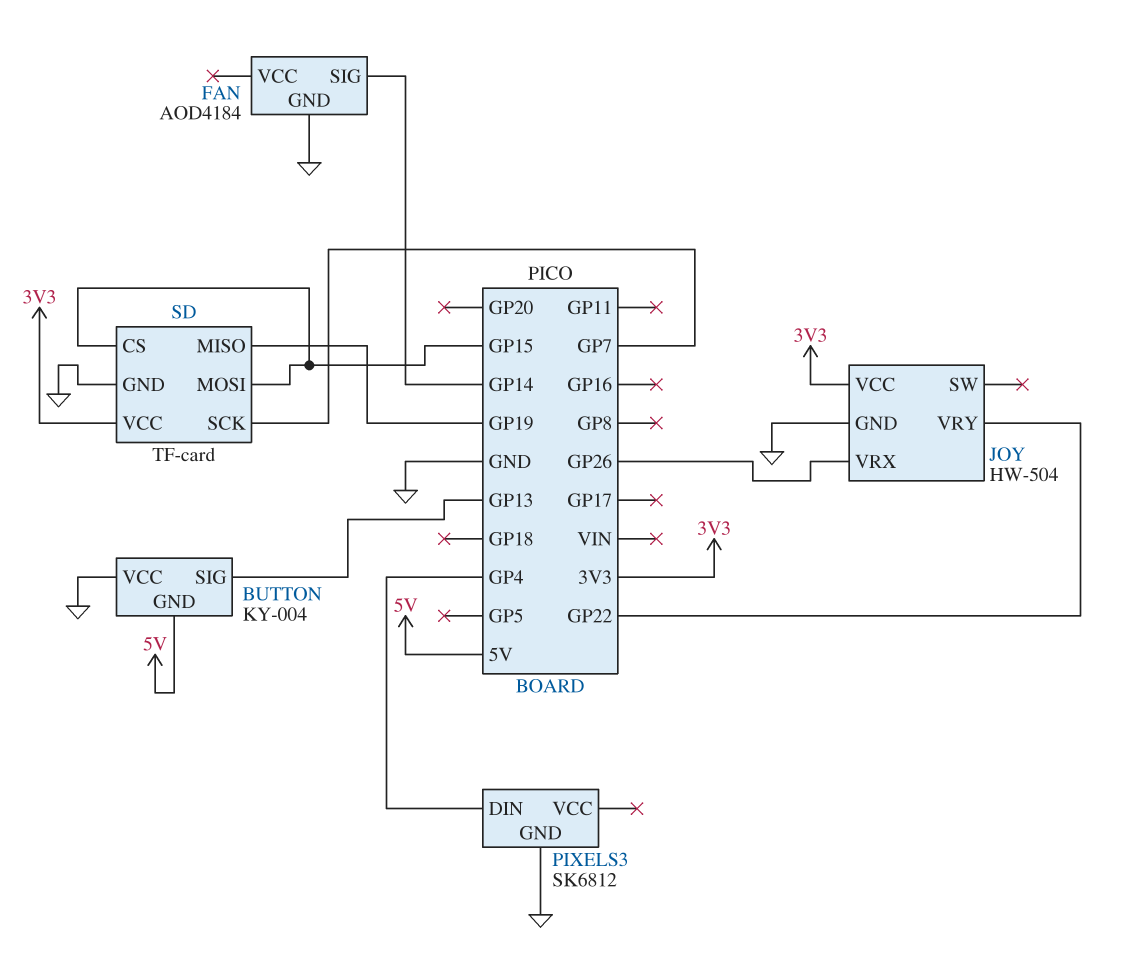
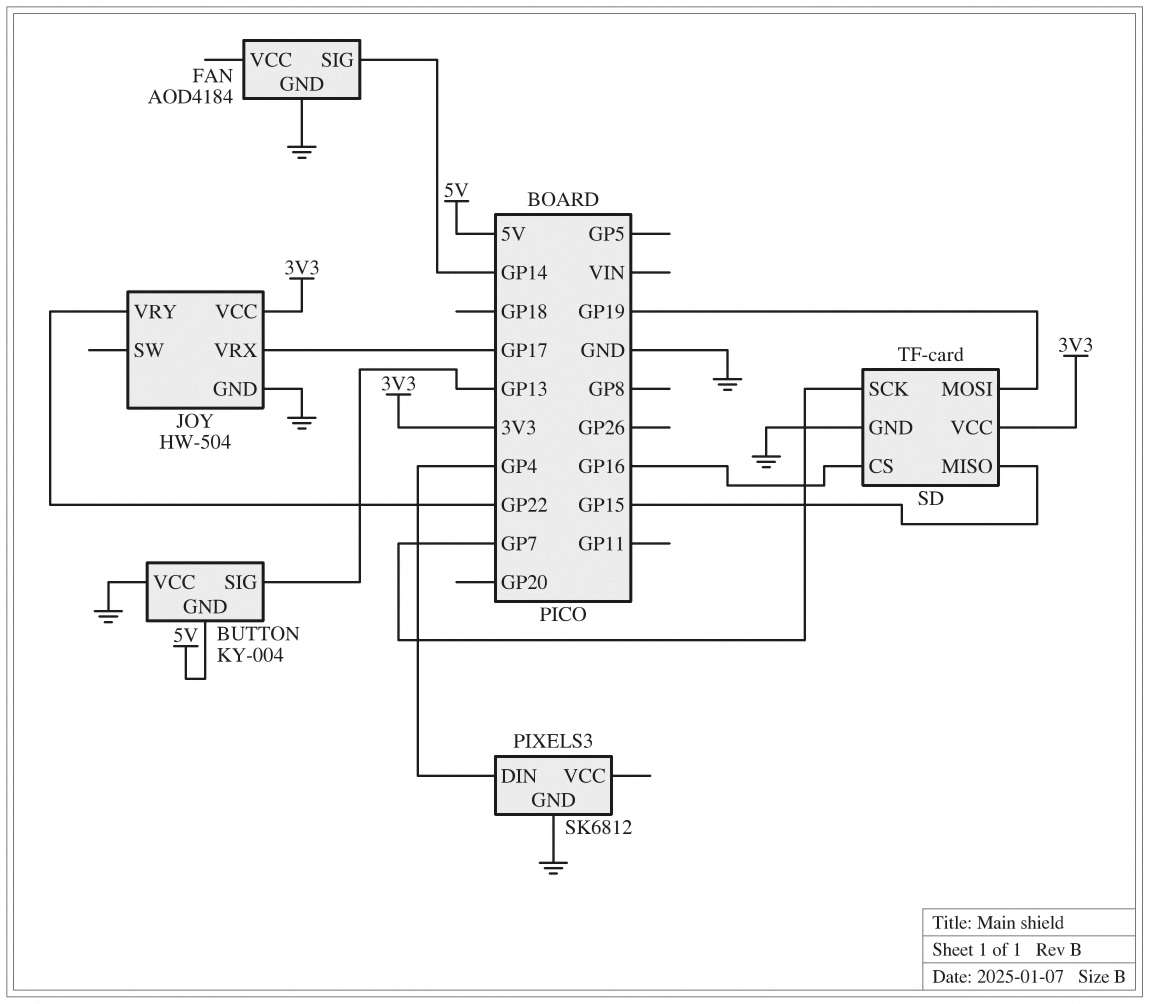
JOY pin VRX: GP26 -> GP17
SD pin CS: GP15 -> GP16
SD pin MISO: GP19 -> GP15
SD pin MOSI: GP15 -> GP19

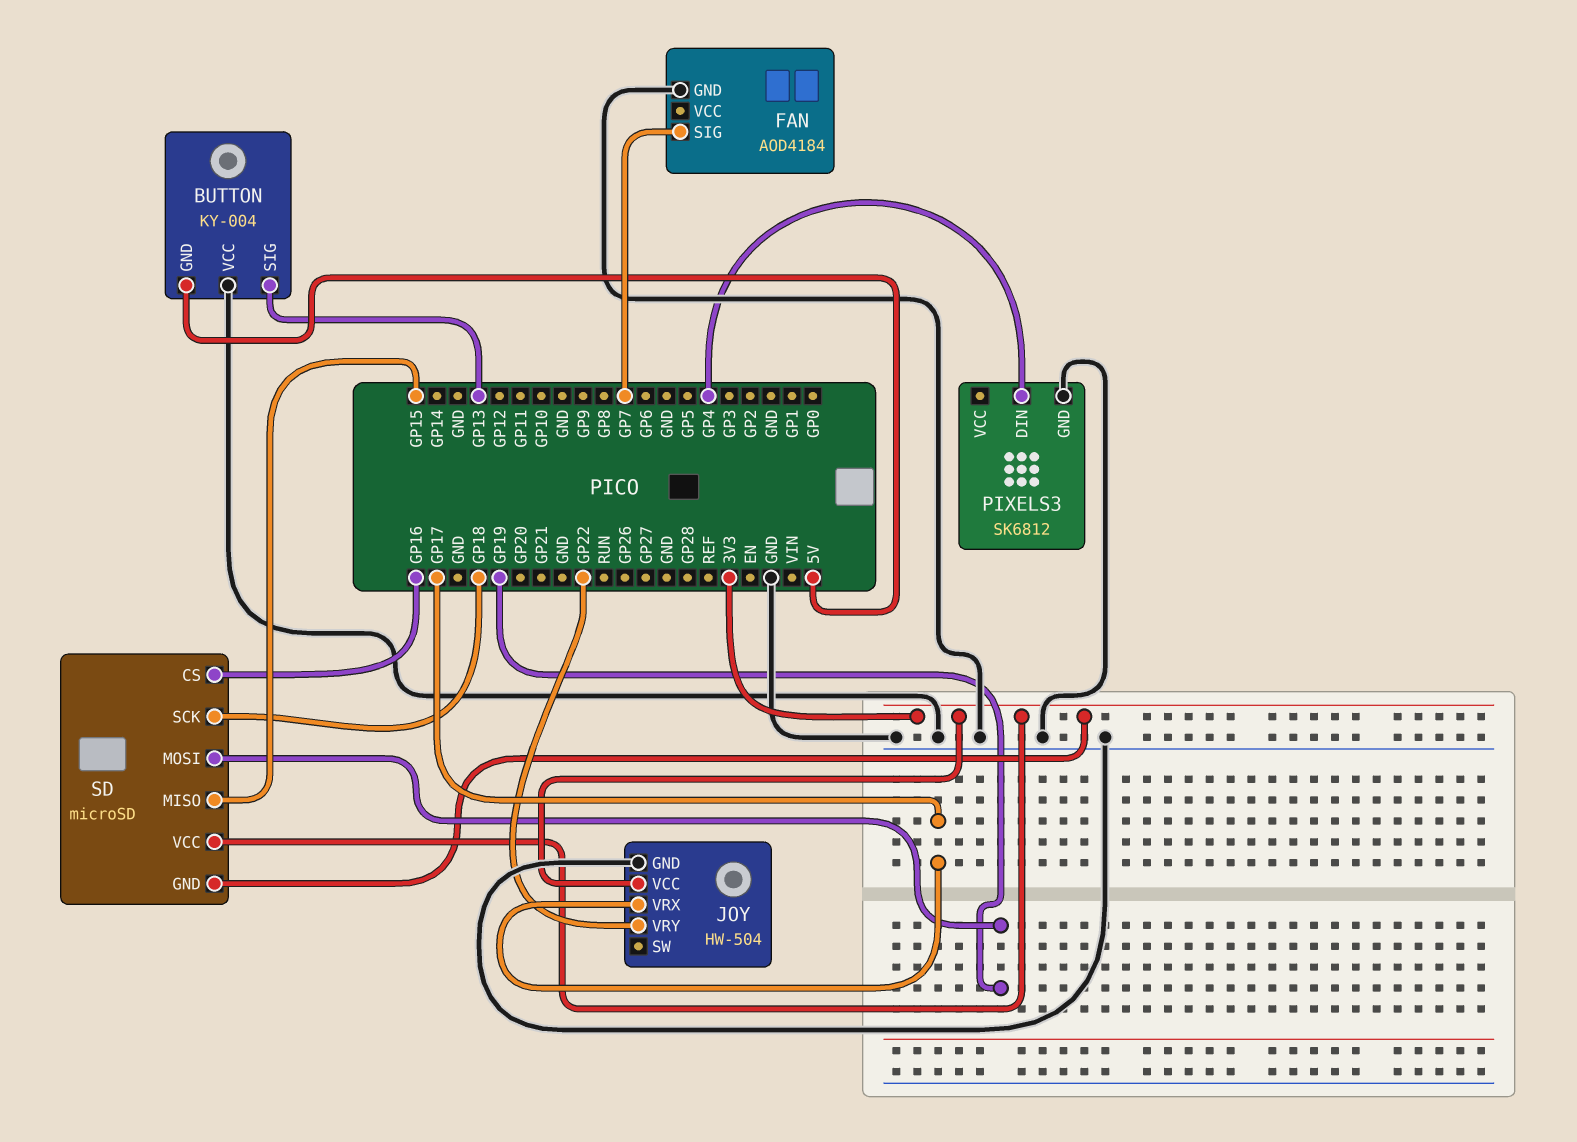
FAN pin SIG: GP14 -> GP7
SD: TF-card -> microSD
SD pin GND: GND -> 3V3
SD pin SCK: GP7 -> GP18

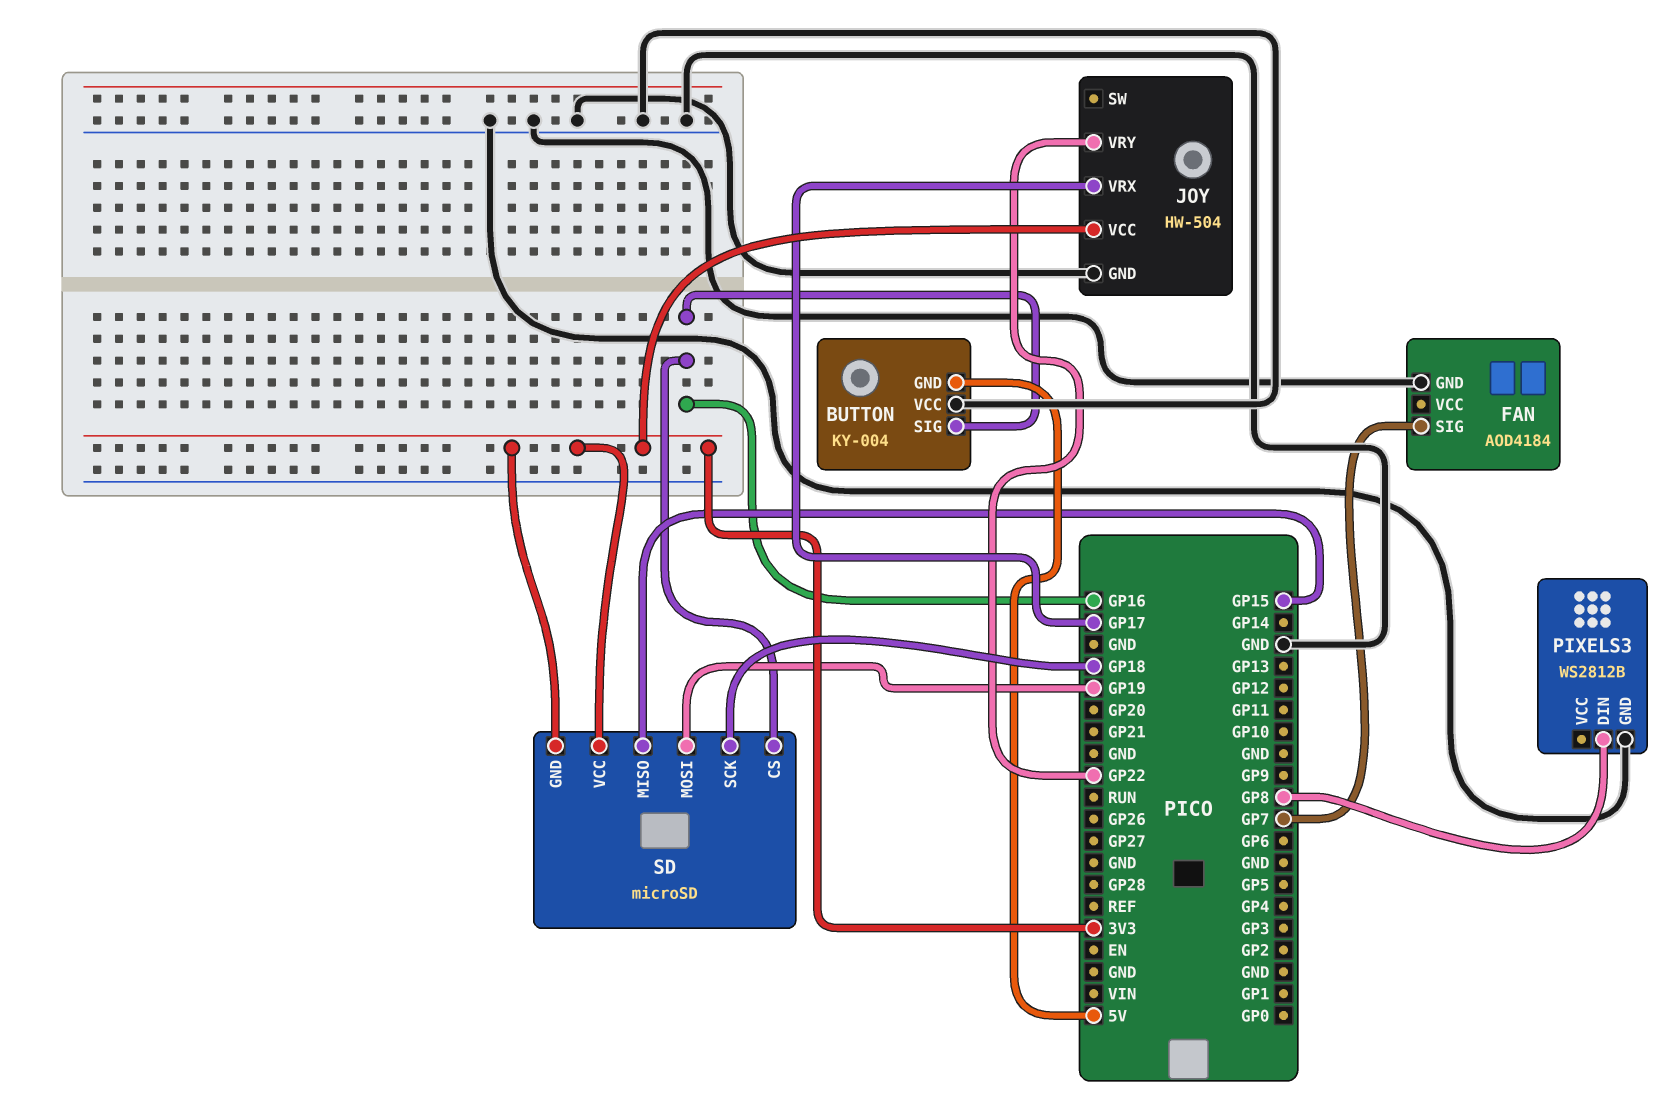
BUTTON pin SIG: GP13 -> GP16
PIXELS3: SK6812 -> WS2812B
PIXELS3 pin DIN: GP4 -> GP8

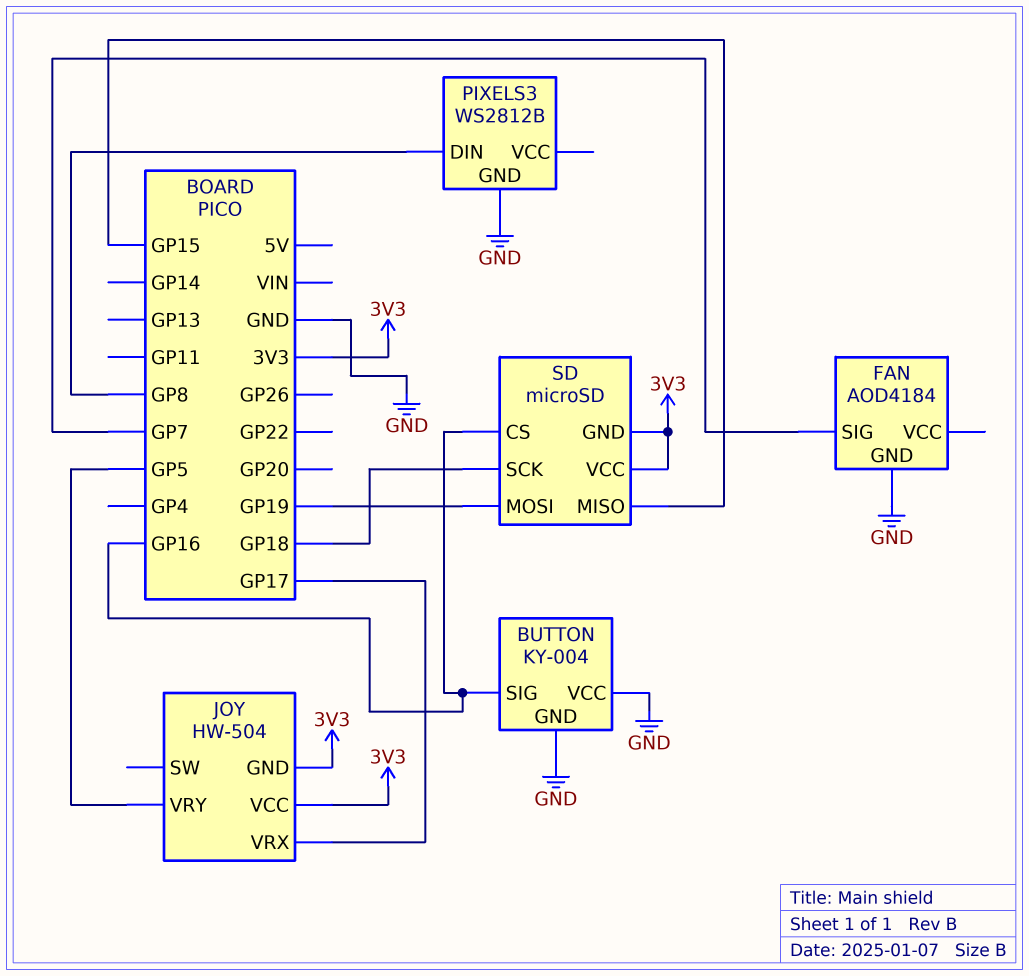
BUTTON pin GND: 5V -> GND
JOY pin GND: GND -> 3V3
JOY pin VRY: GP22 -> GP5

